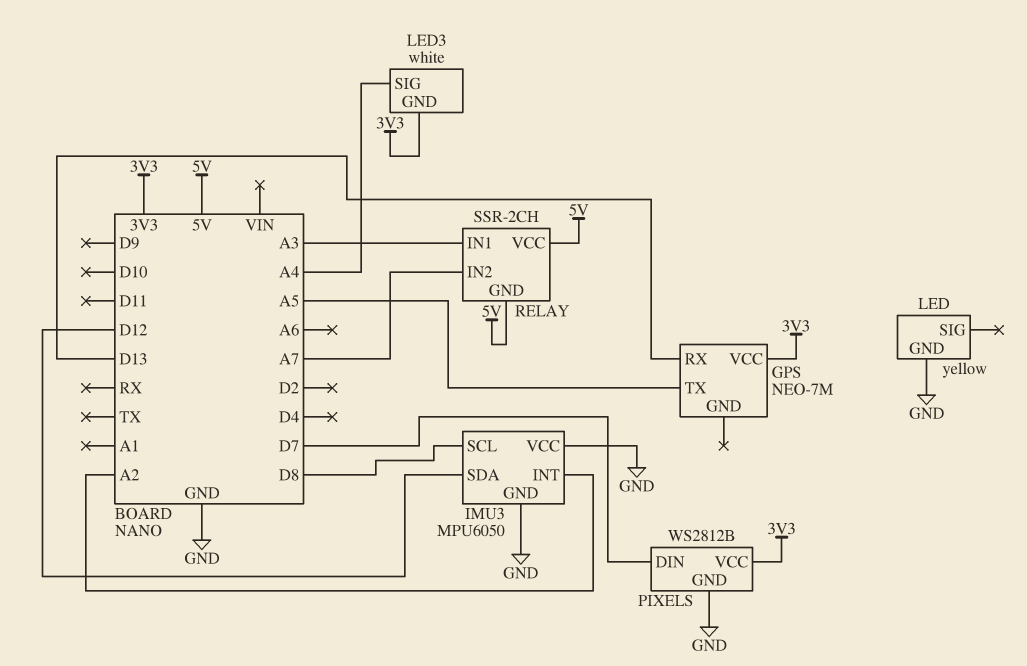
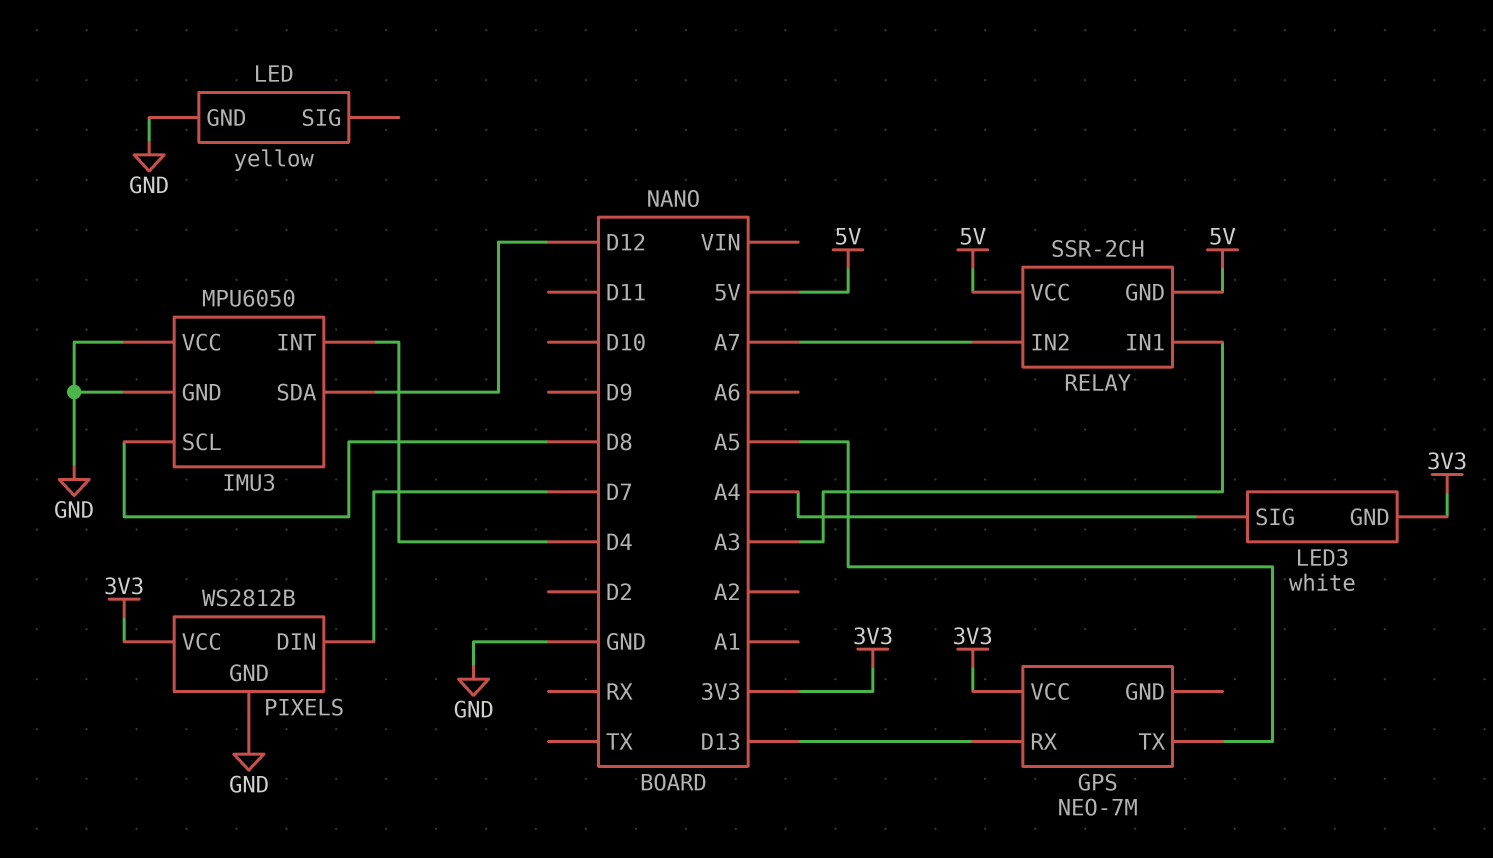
IMU3 pin INT: A2 -> D4

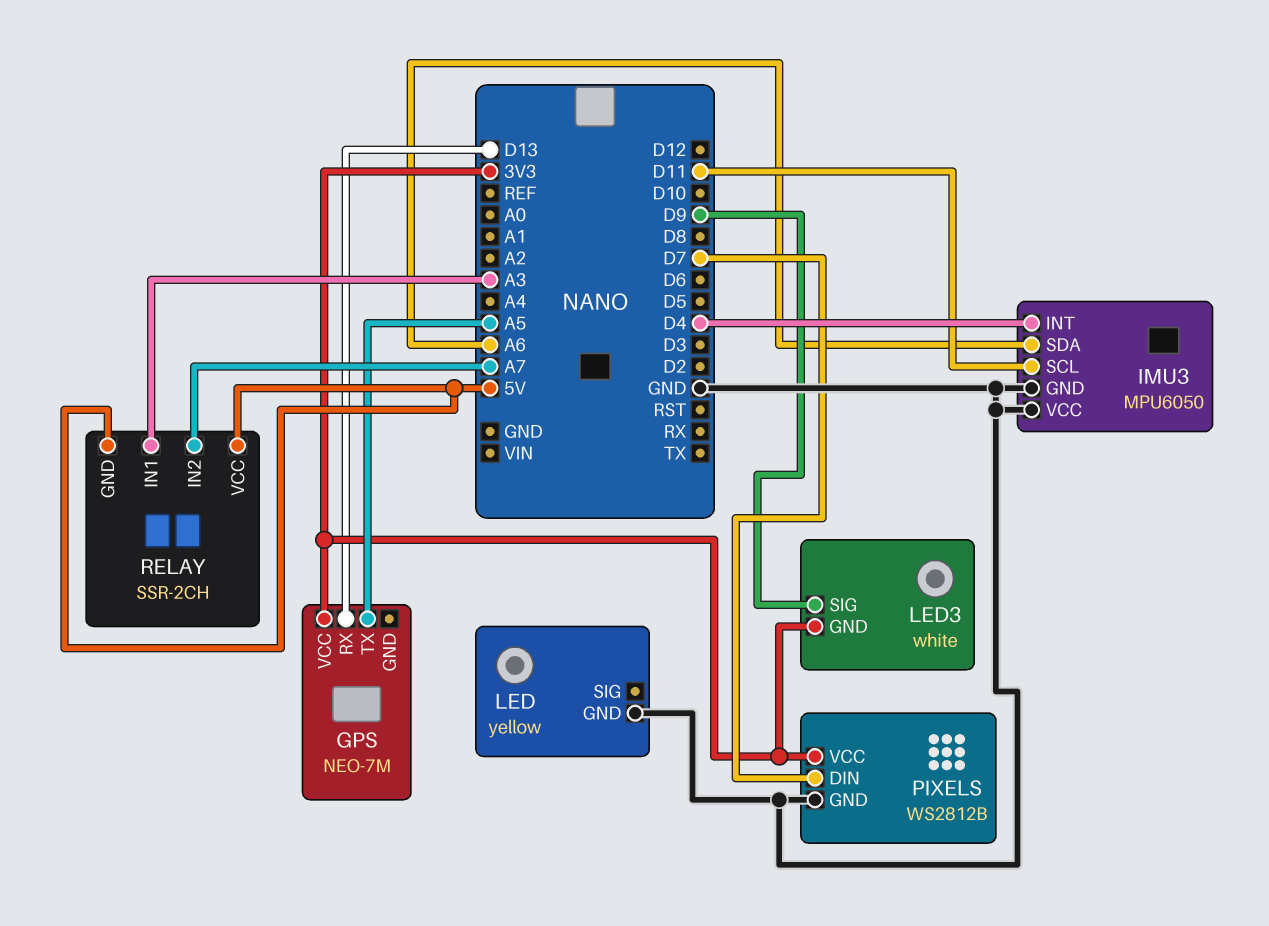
IMU3 pin SCL: D8 -> D11
IMU3 pin SDA: D12 -> A6
LED3 pin SIG: A4 -> D9

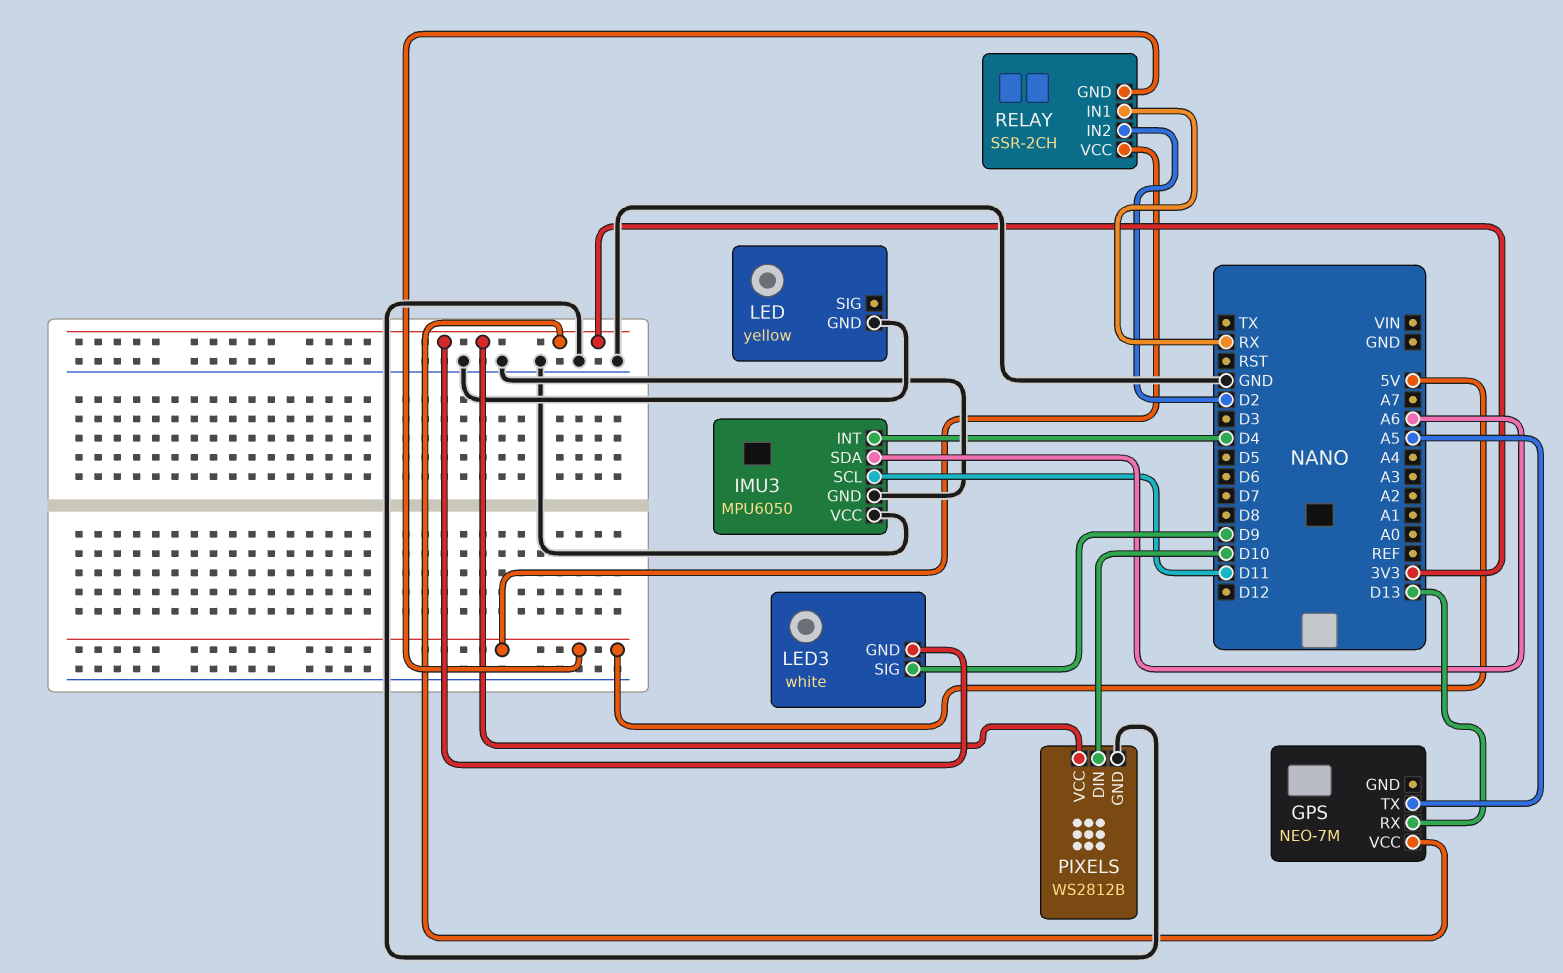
PIXELS pin DIN: D7 -> D10
RELAY pin IN1: A3 -> RX
RELAY pin IN2: A7 -> D2

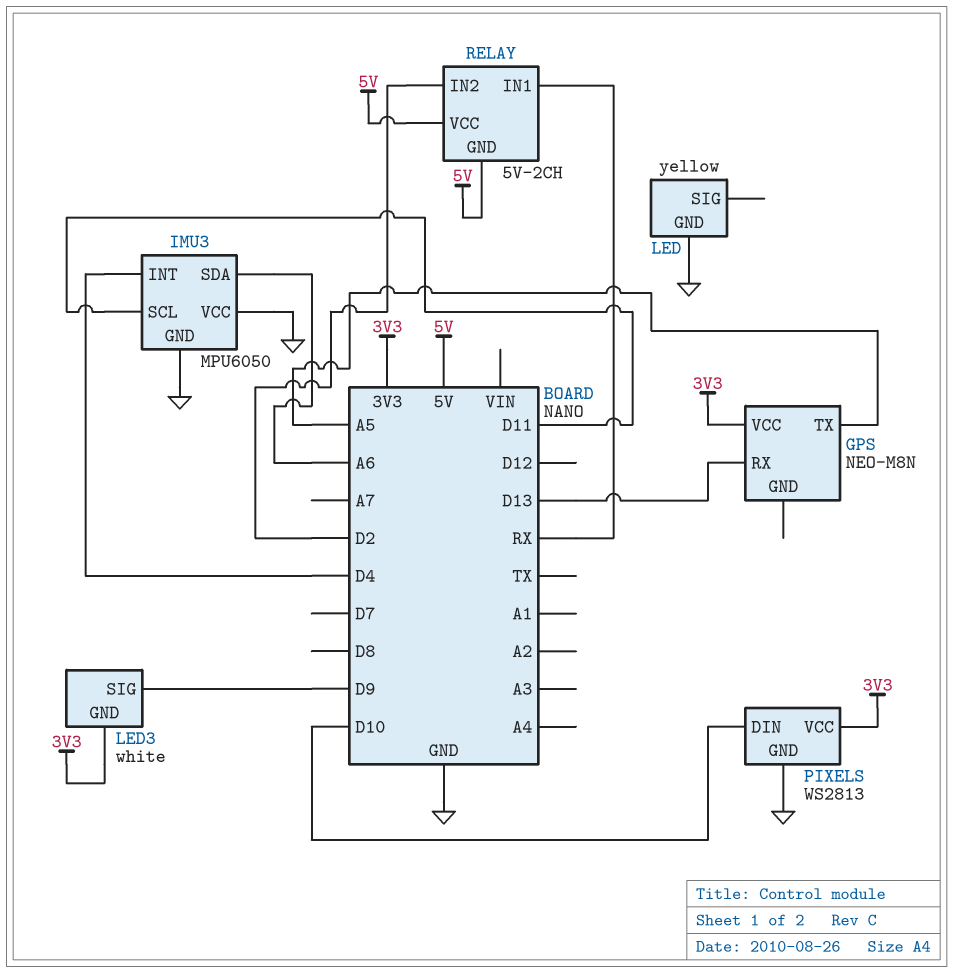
GPS: NEO-7M -> NEO-M8N
PIXELS: WS2812B -> WS2813
RELAY: SSR-2CH -> 5V-2CH

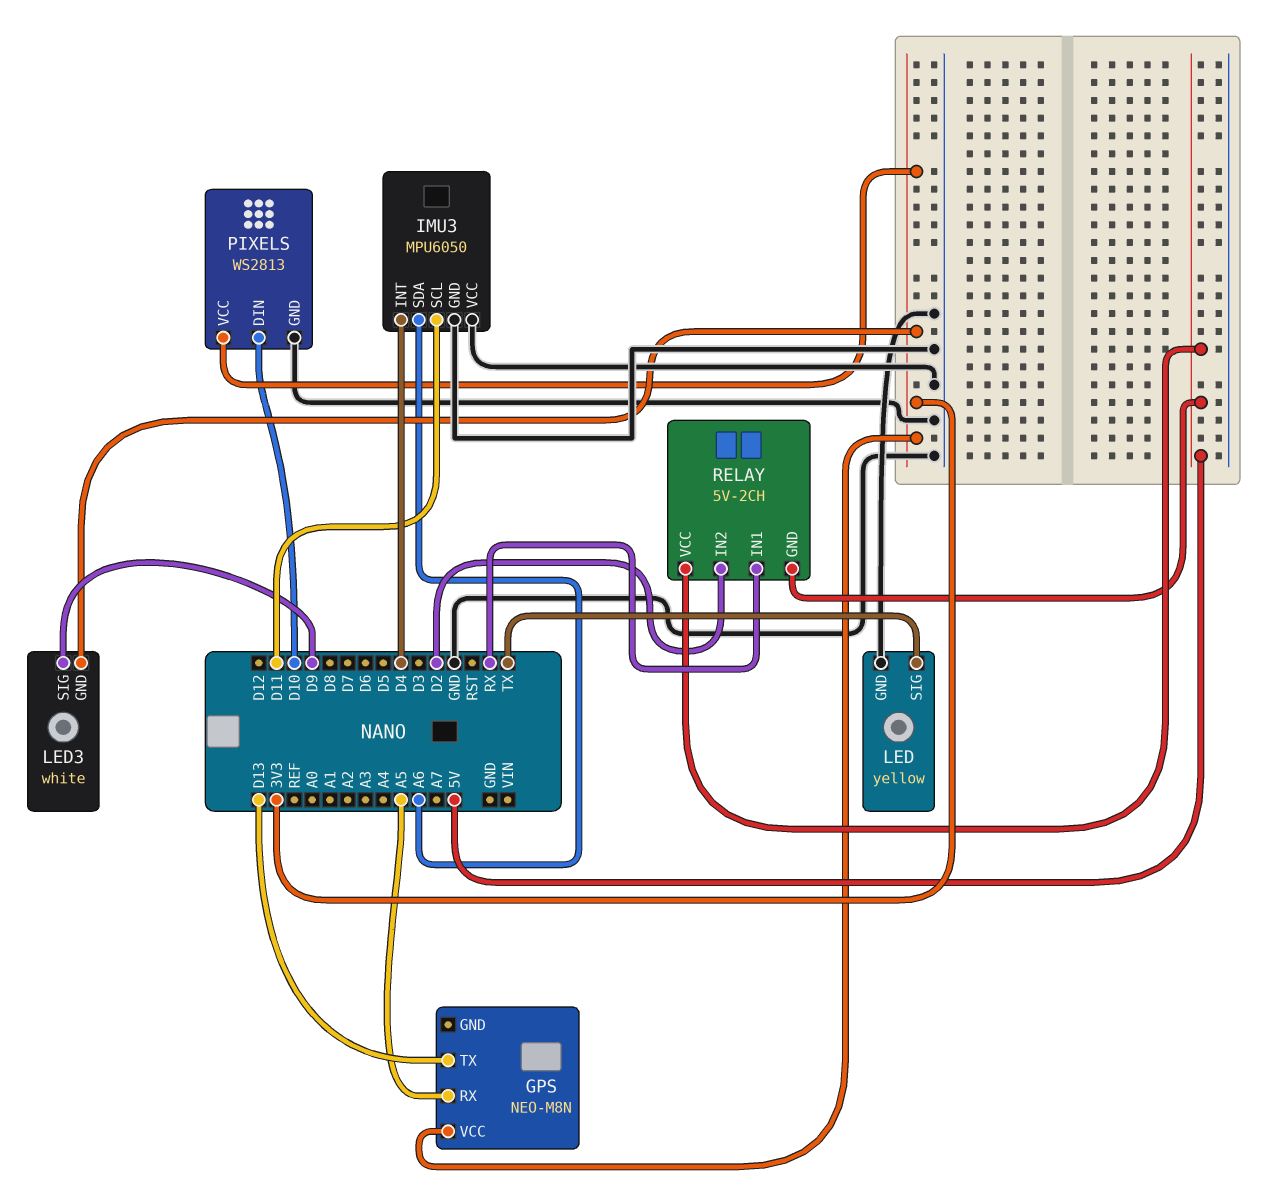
GPS pin RX: D13 -> A5
GPS pin TX: A5 -> D13
LED pin SIG: none -> TX

